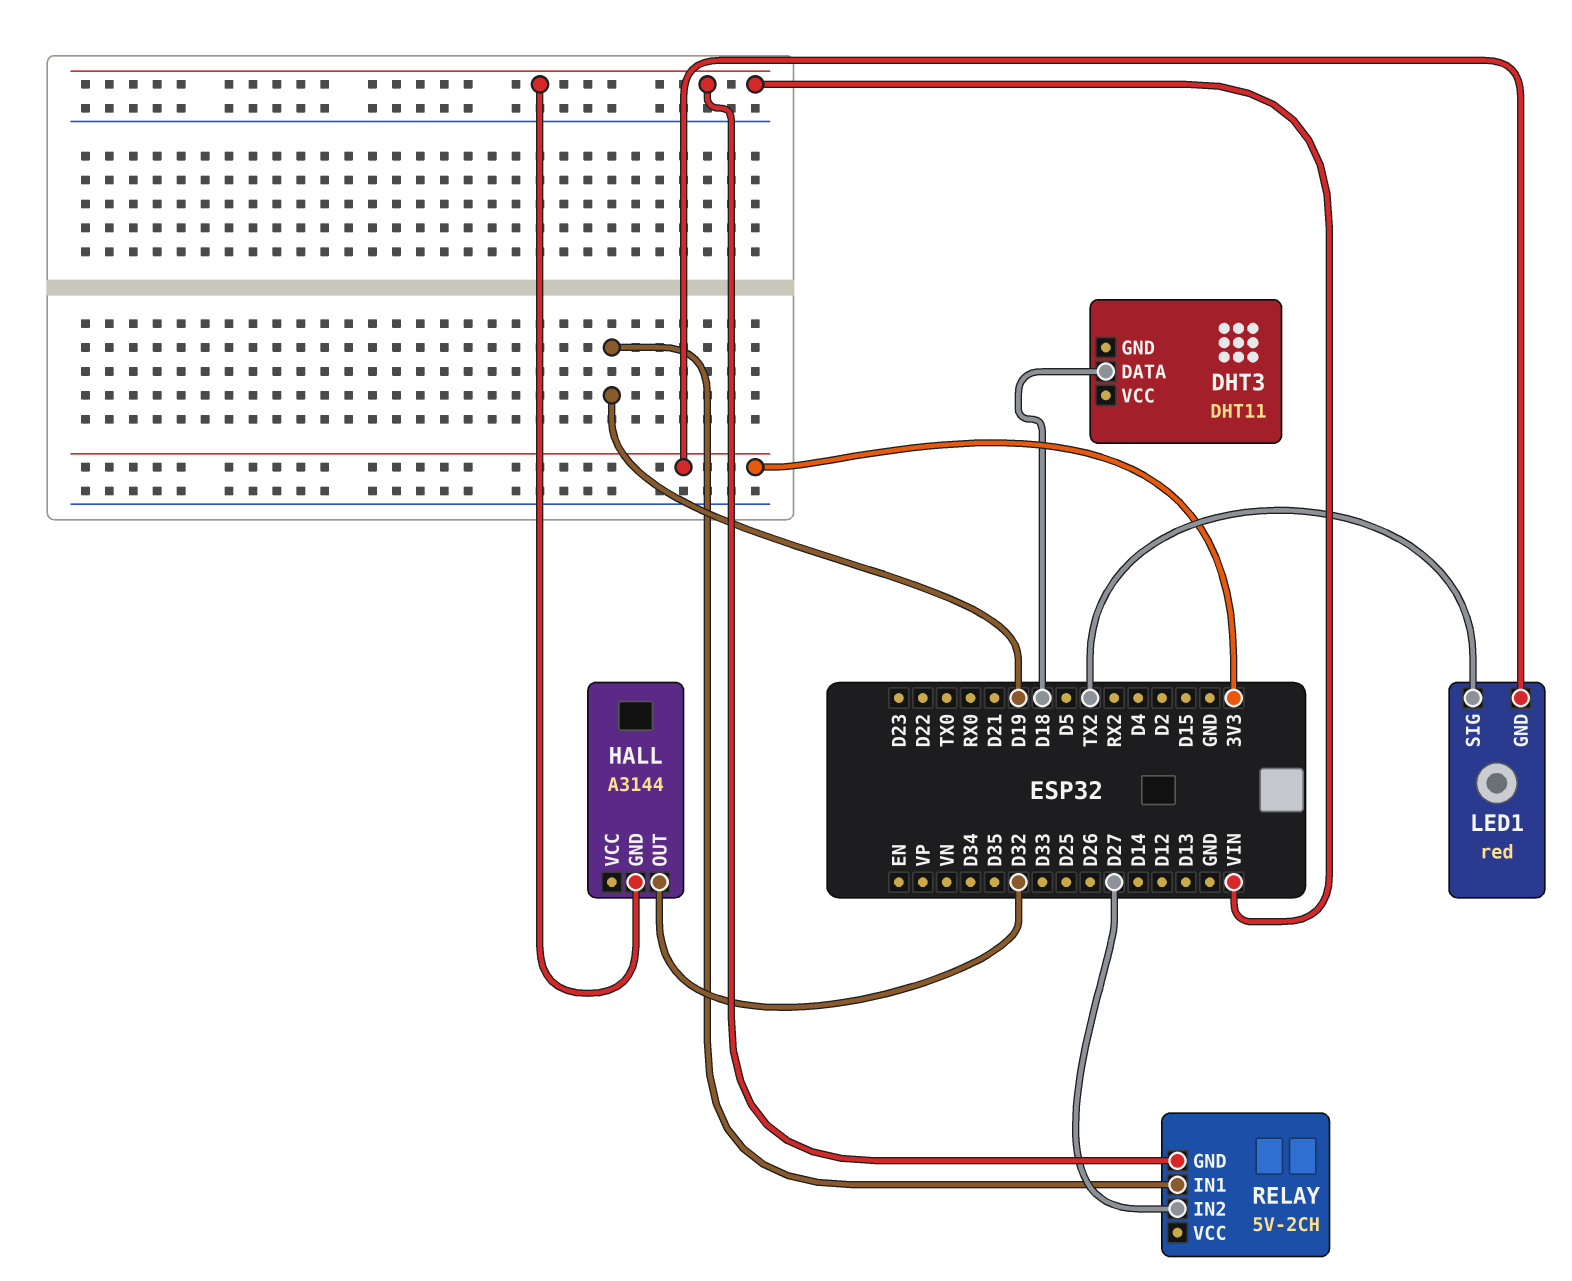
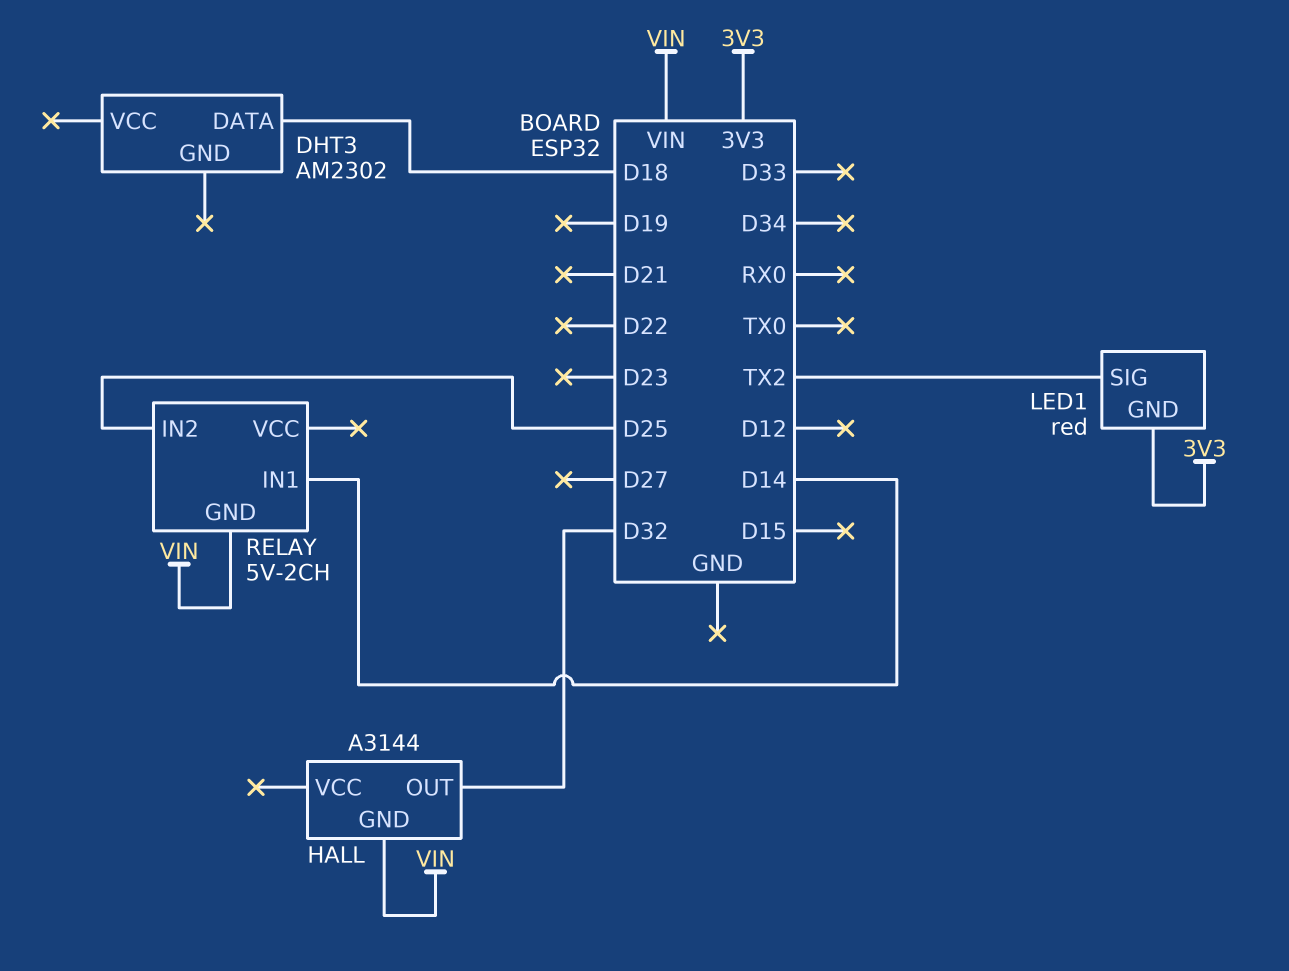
DHT3: DHT11 -> AM2302
RELAY pin IN1: D19 -> D14
RELAY pin IN2: D27 -> D25

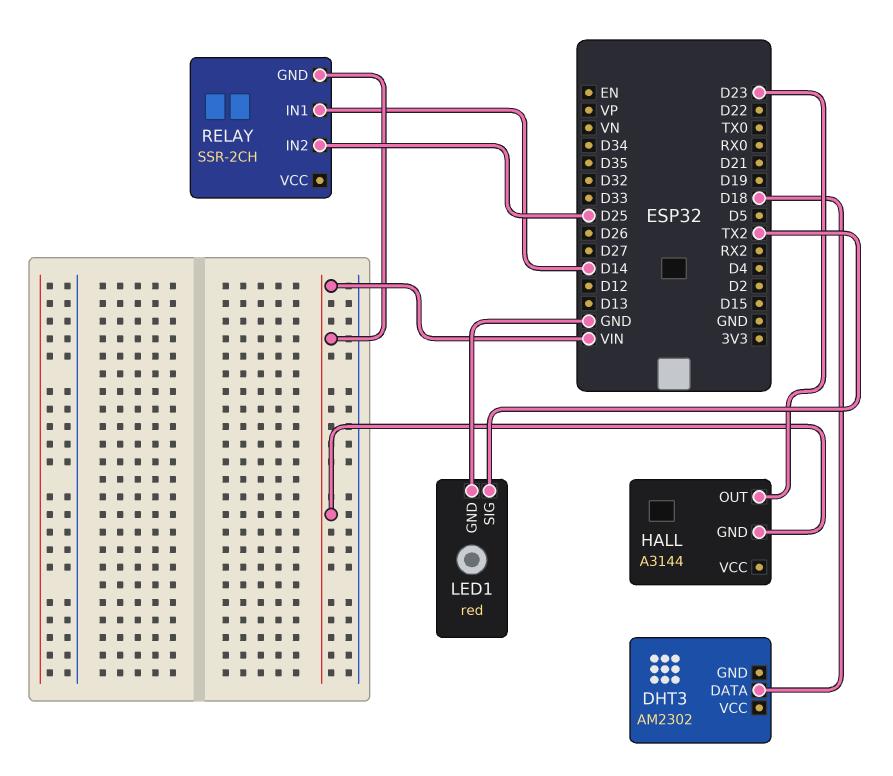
HALL pin OUT: D32 -> D23
LED1 pin GND: 3V3 -> GND
RELAY: 5V-2CH -> SSR-2CH

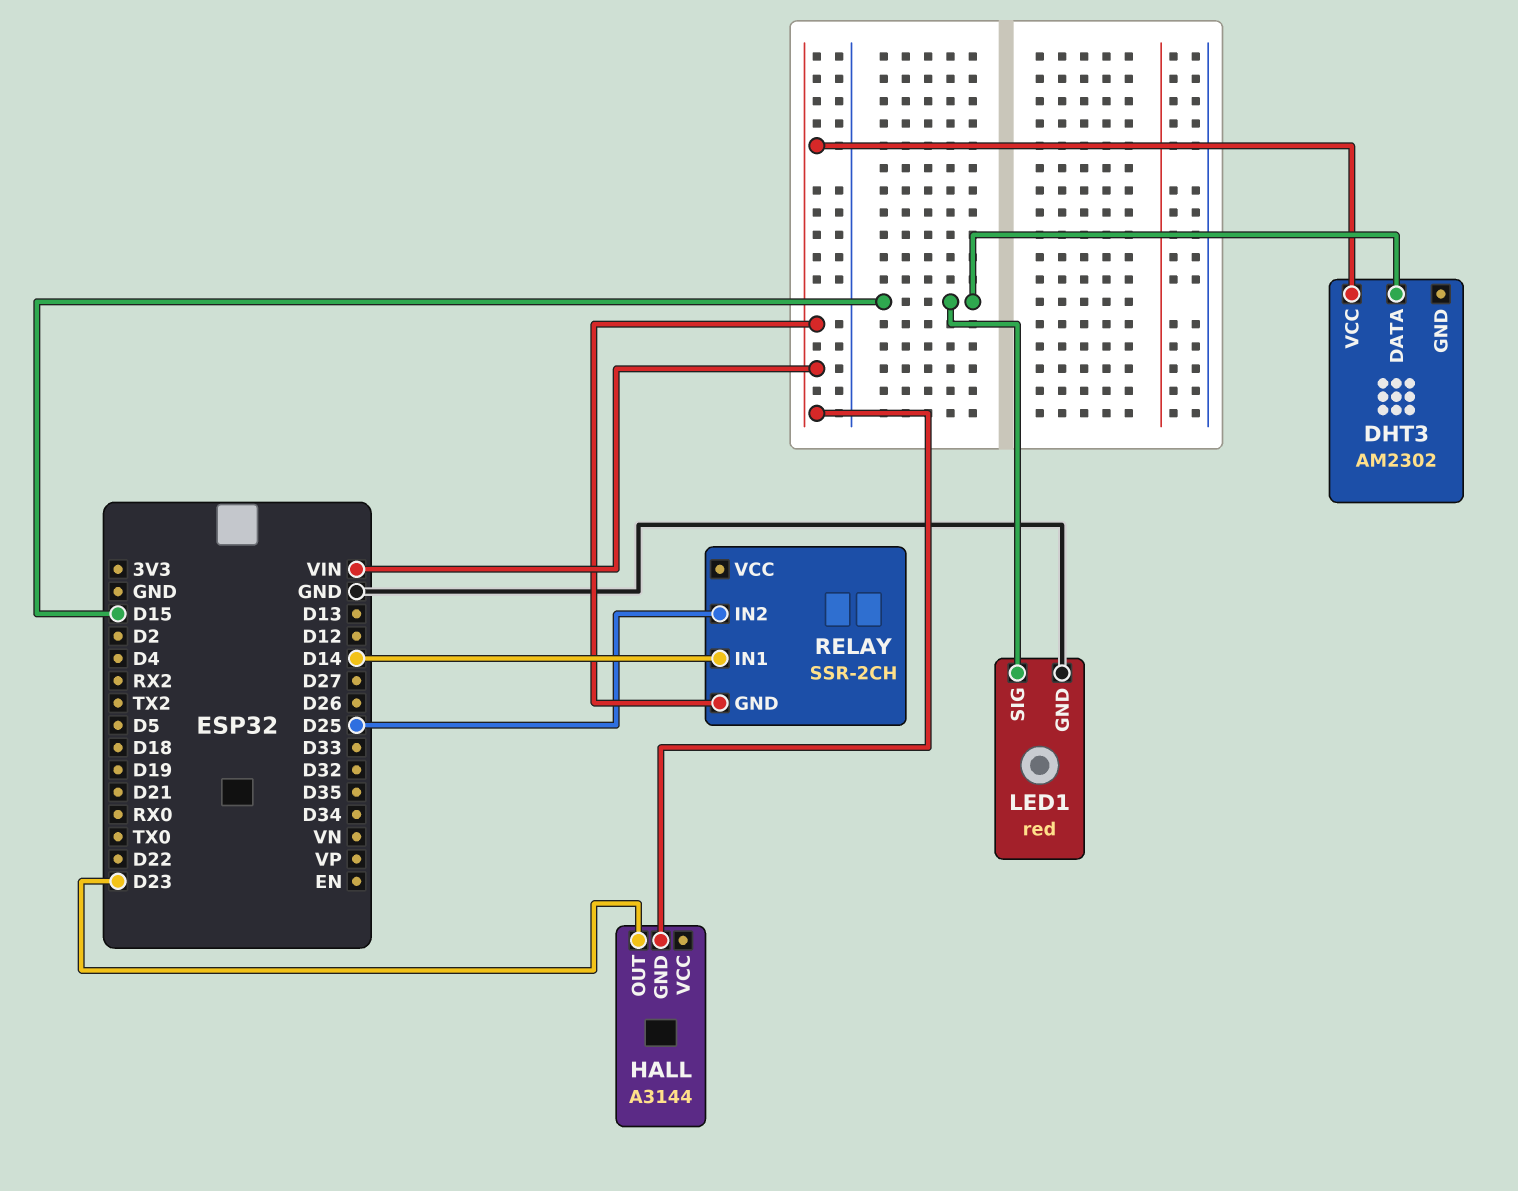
DHT3 pin DATA: D18 -> D15
DHT3 pin VCC: none -> VIN
LED1 pin SIG: TX2 -> D15

